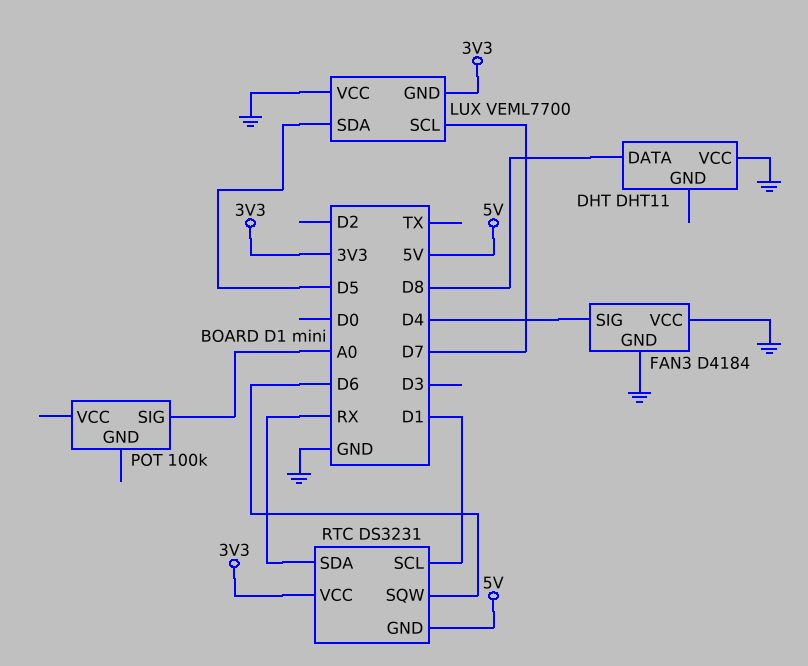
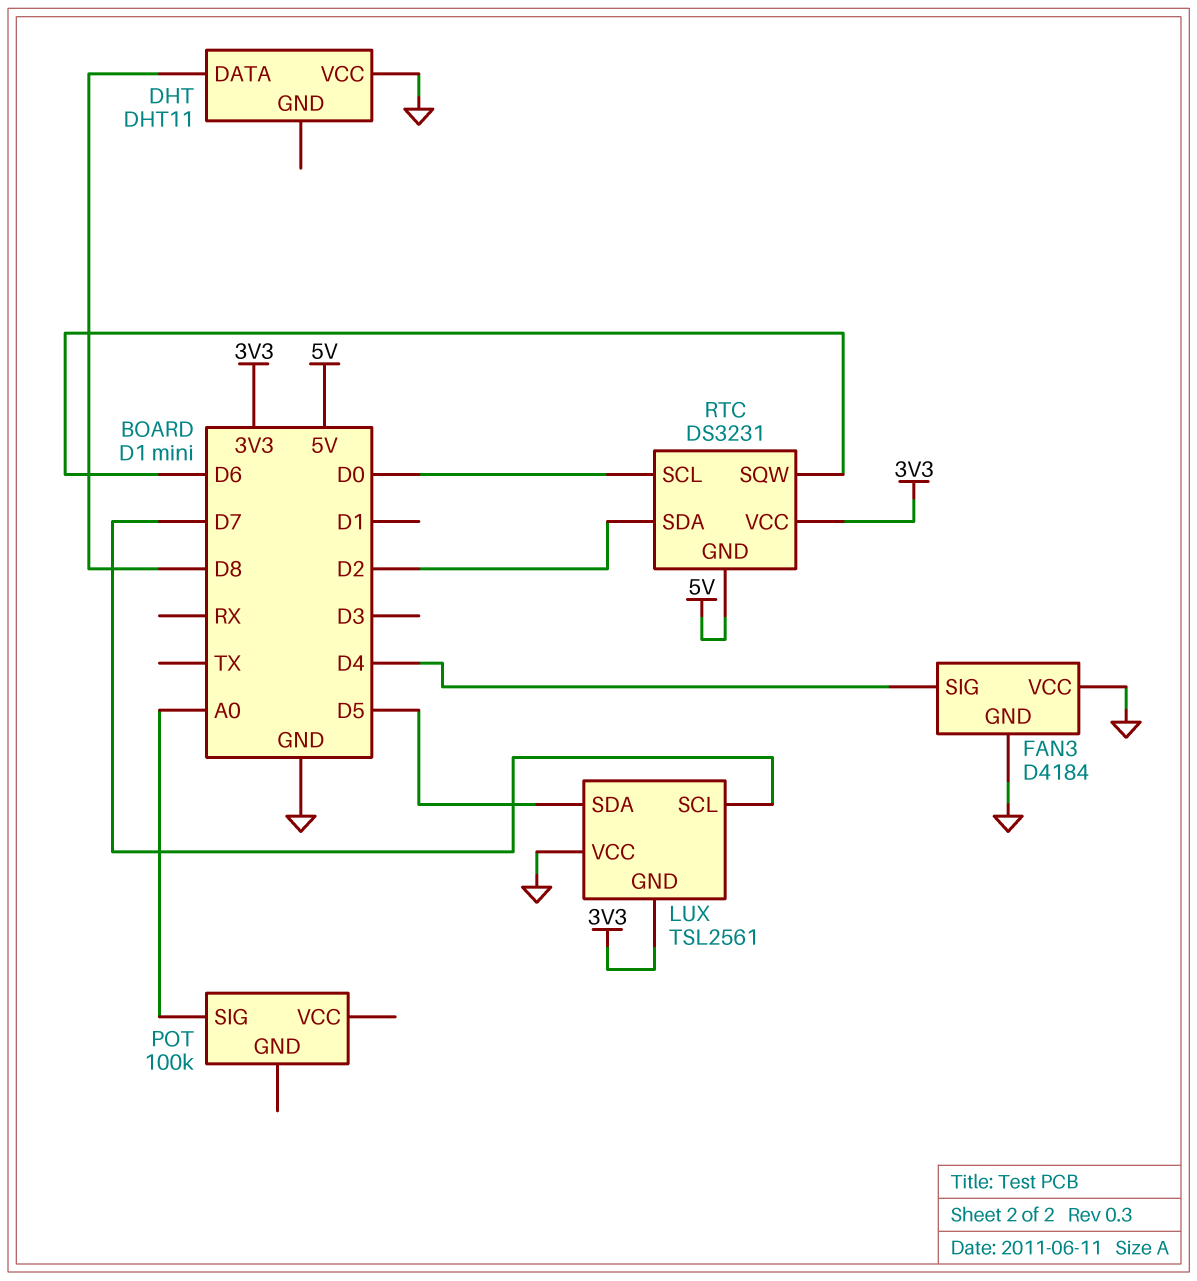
LUX: VEML7700 -> TSL2561
RTC pin SCL: D1 -> D0
RTC pin SDA: RX -> D2

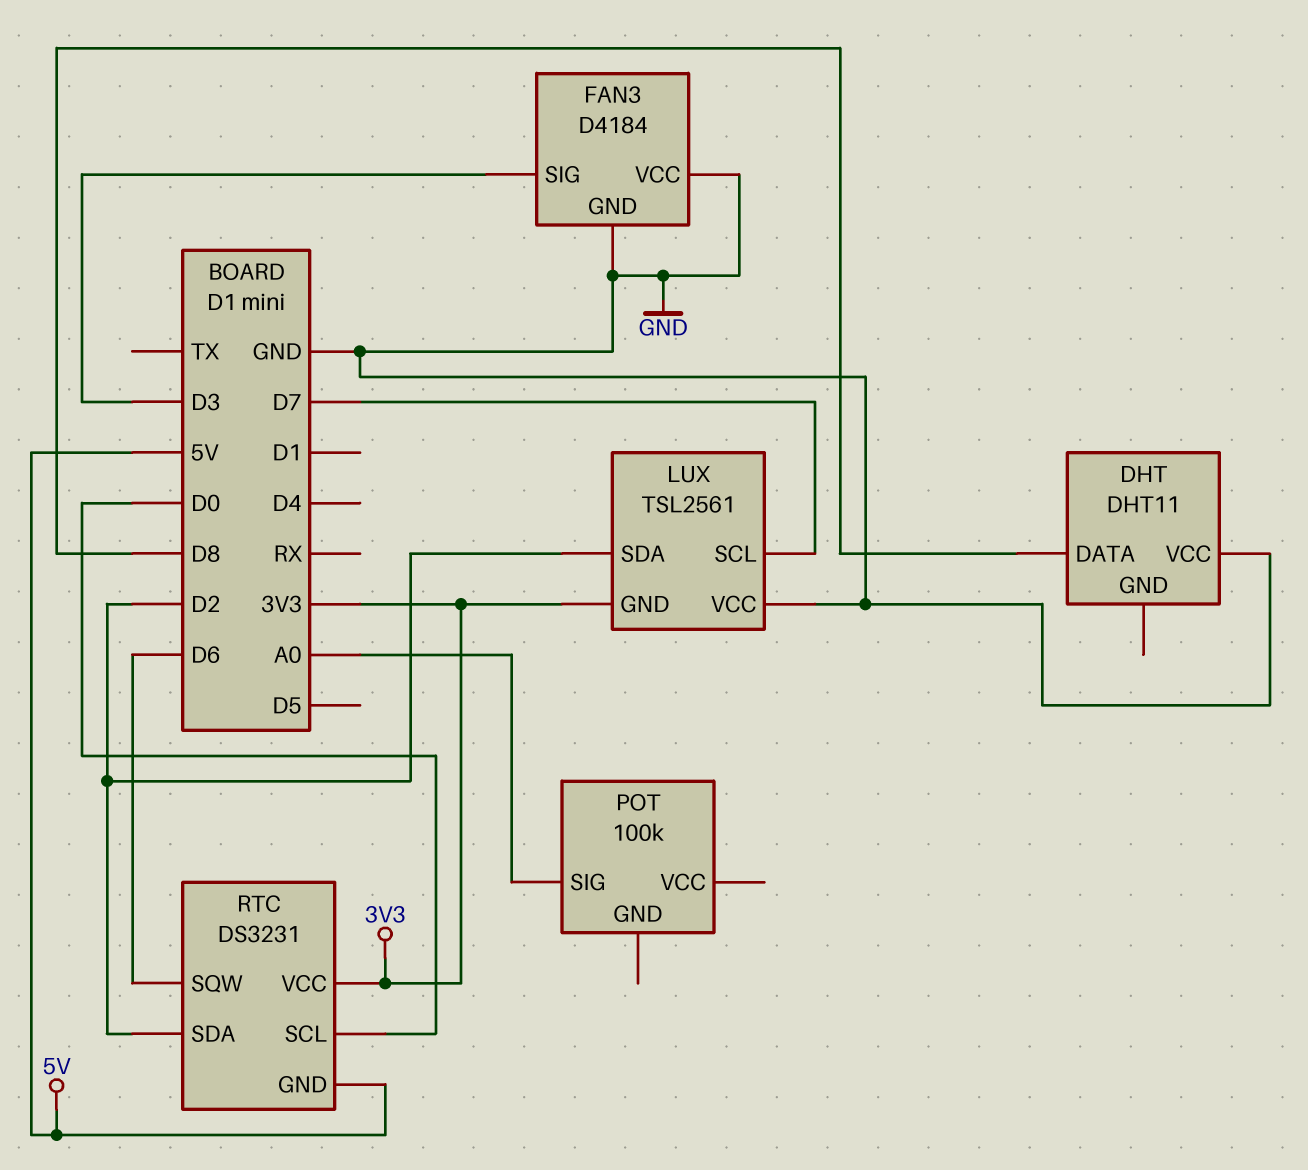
FAN3 pin SIG: D4 -> D3
LUX pin SDA: D5 -> D2

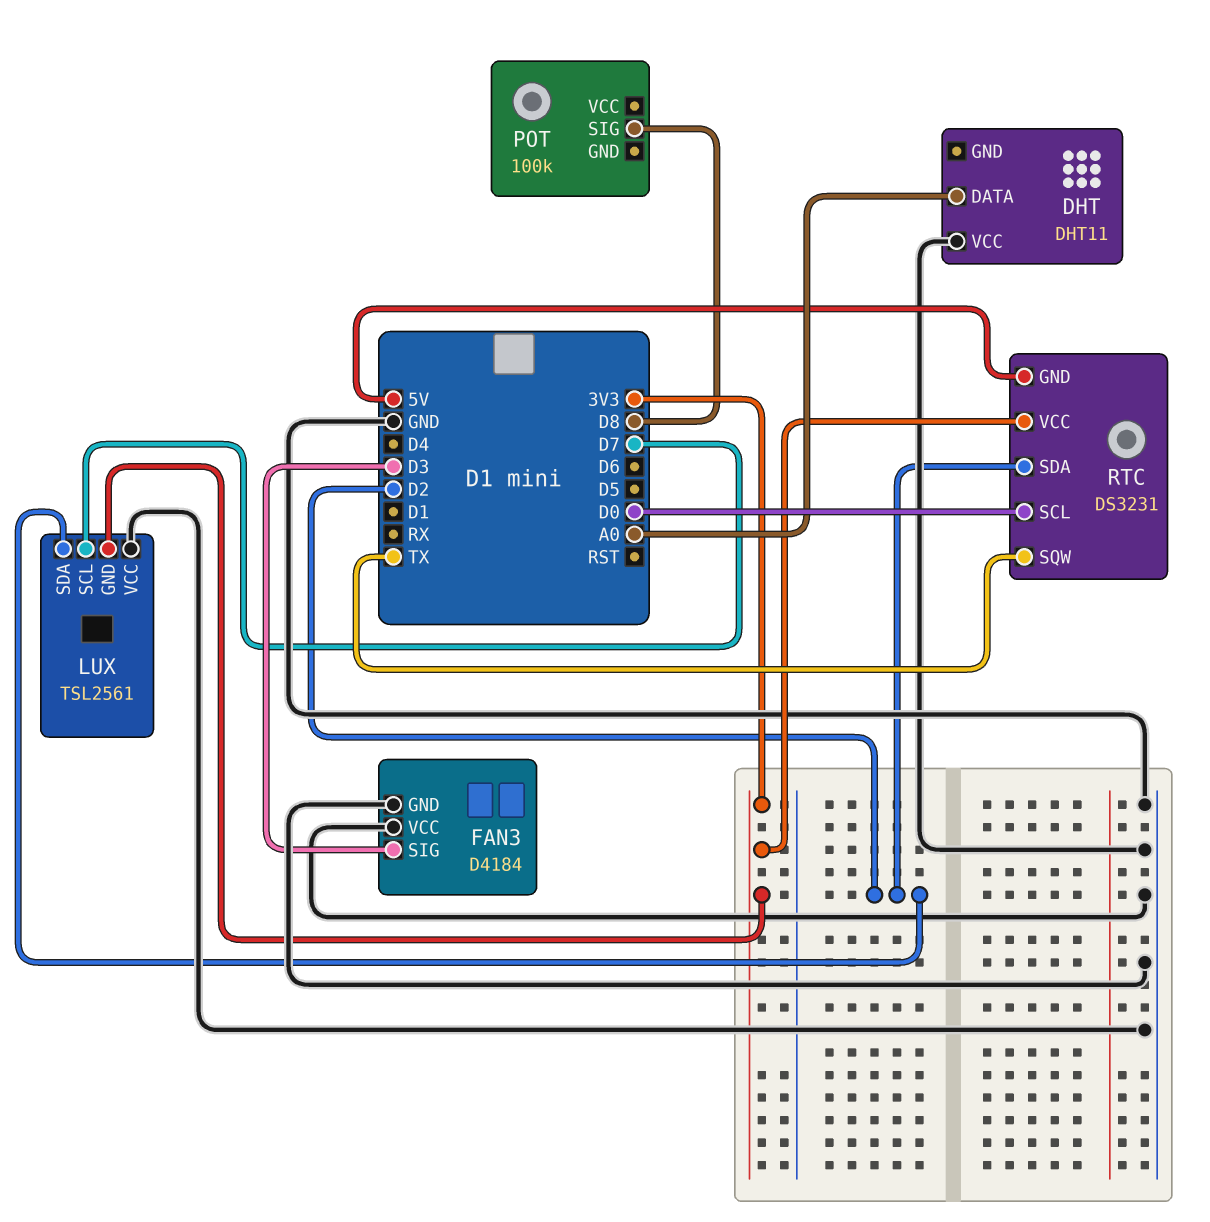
DHT pin DATA: D8 -> A0
POT pin SIG: A0 -> D8
RTC pin SQW: D6 -> TX

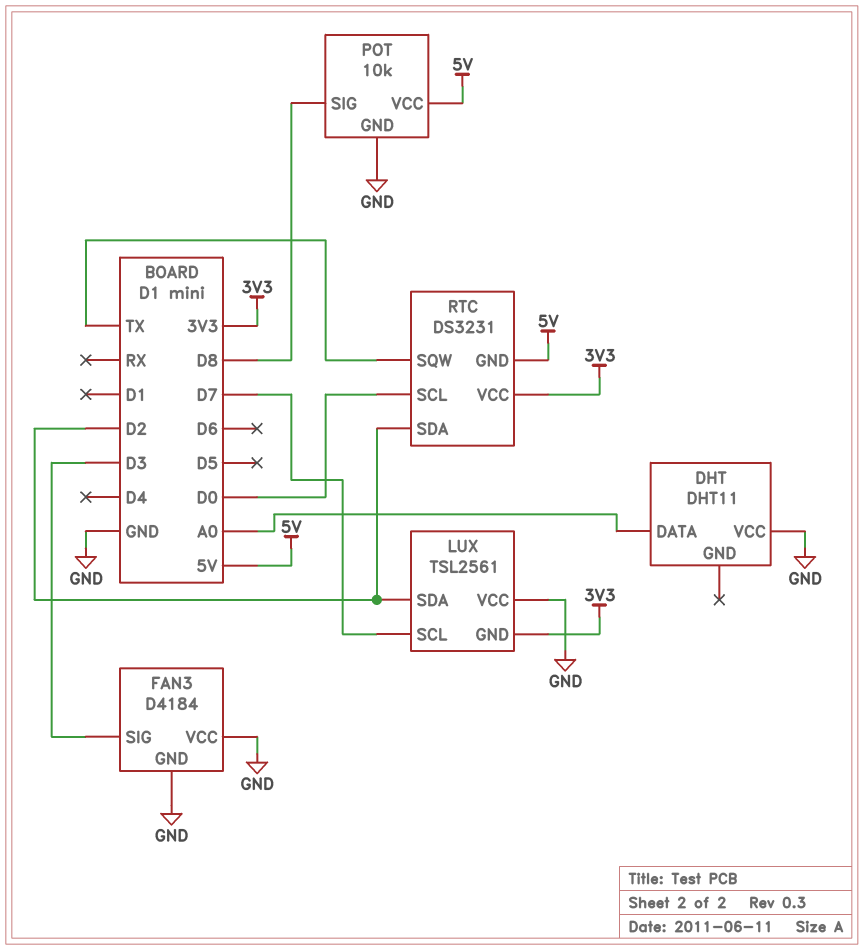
POT: 100k -> 10k
POT pin GND: none -> GND
POT pin VCC: none -> 5V

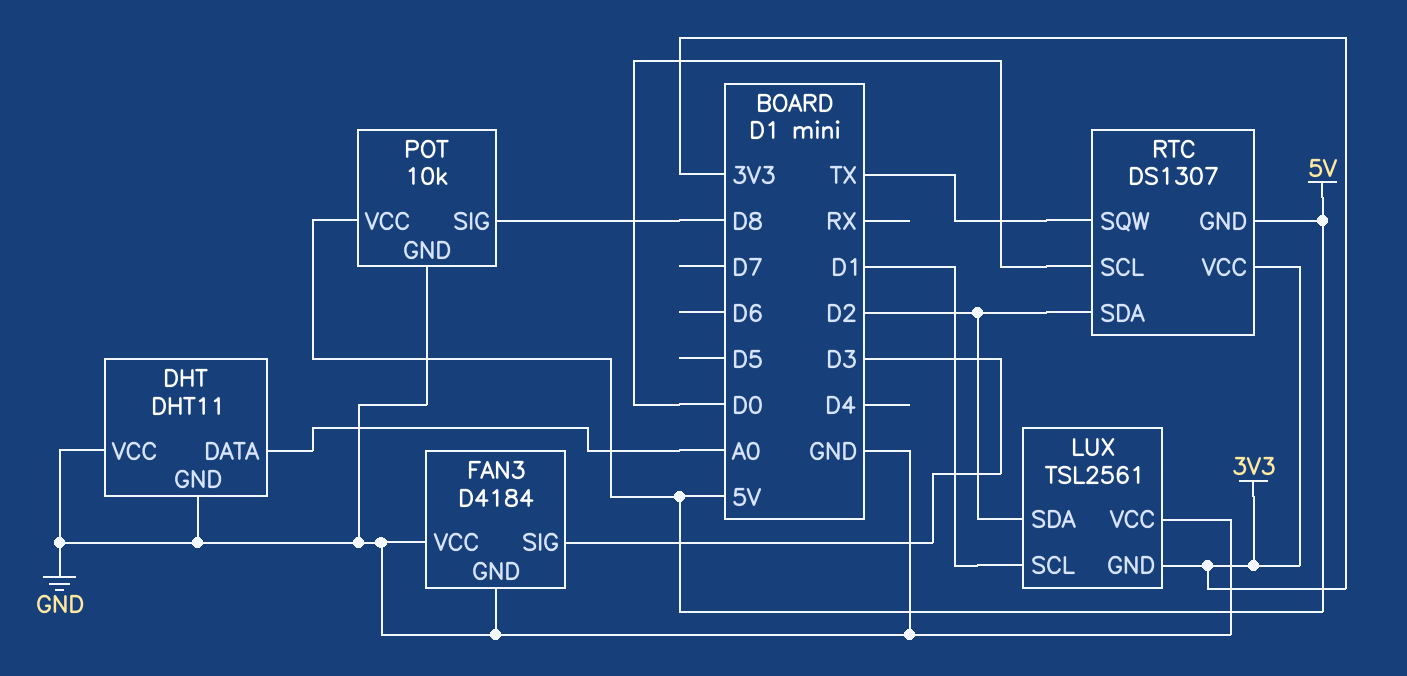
DHT pin GND: none -> GND
LUX pin SCL: D7 -> D1
RTC: DS3231 -> DS1307

